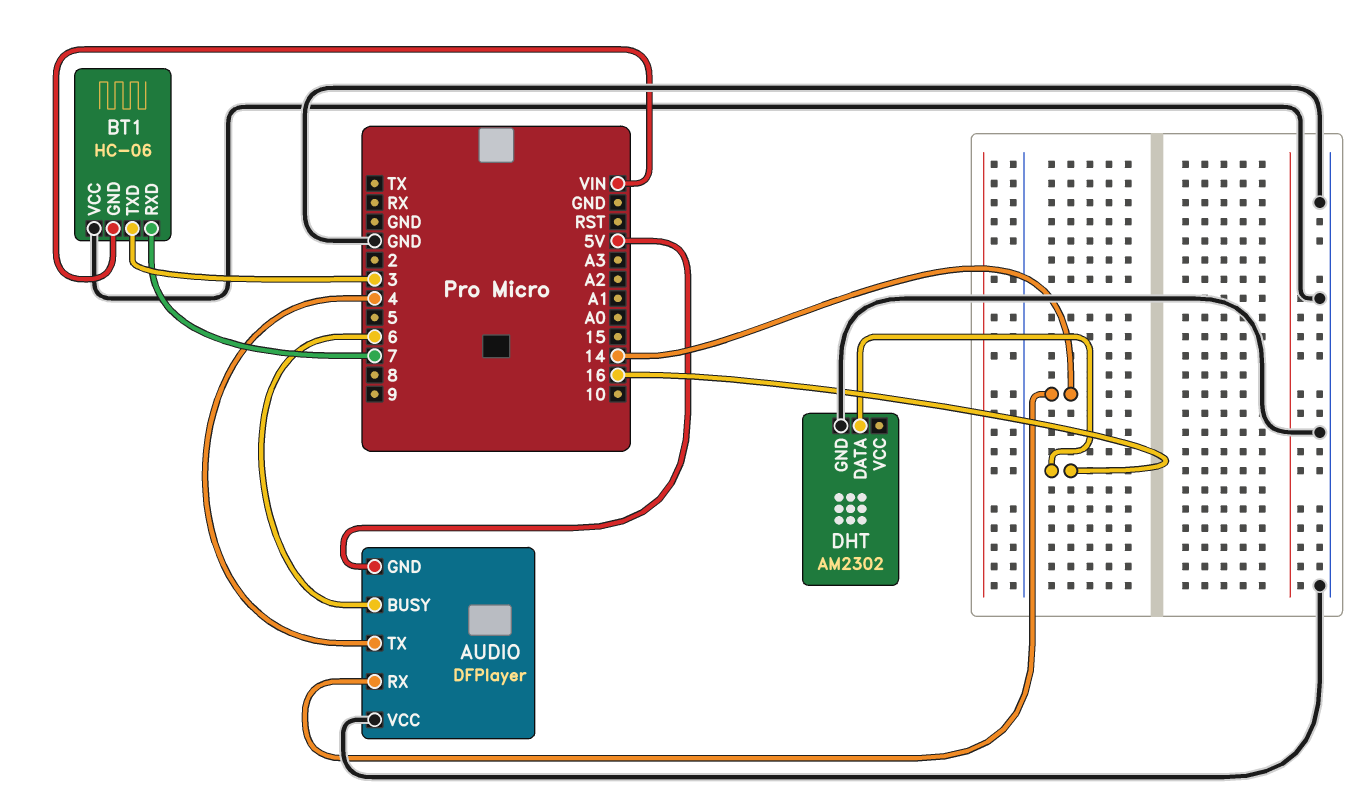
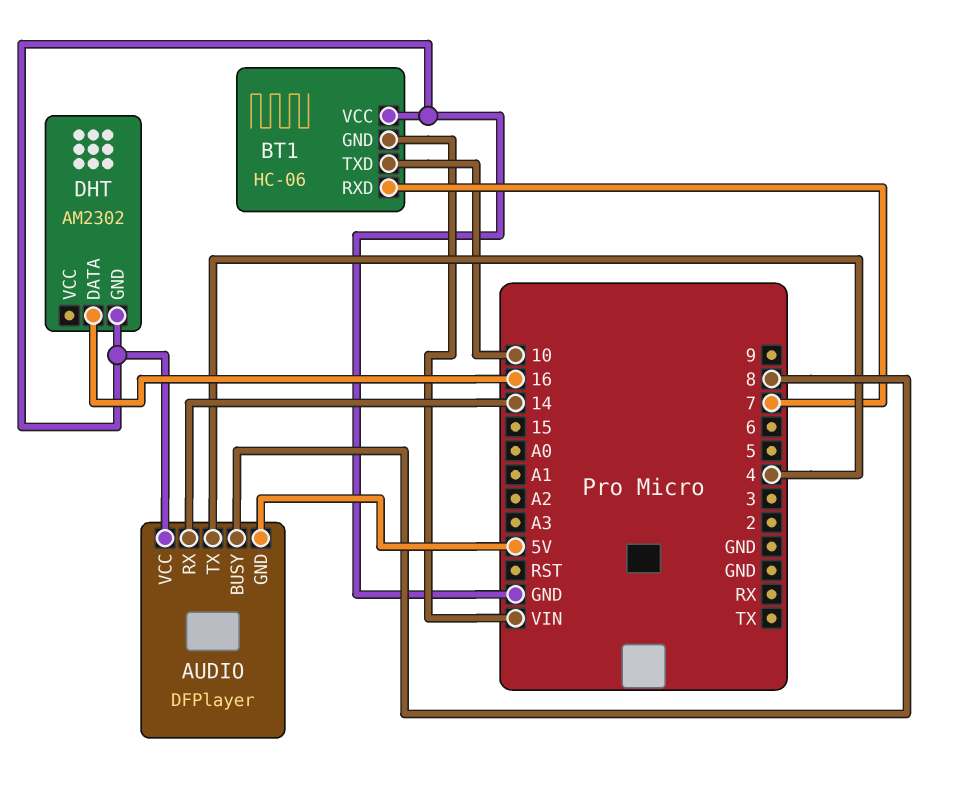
AUDIO pin BUSY: 6 -> 8
BT1 pin TXD: 3 -> 10

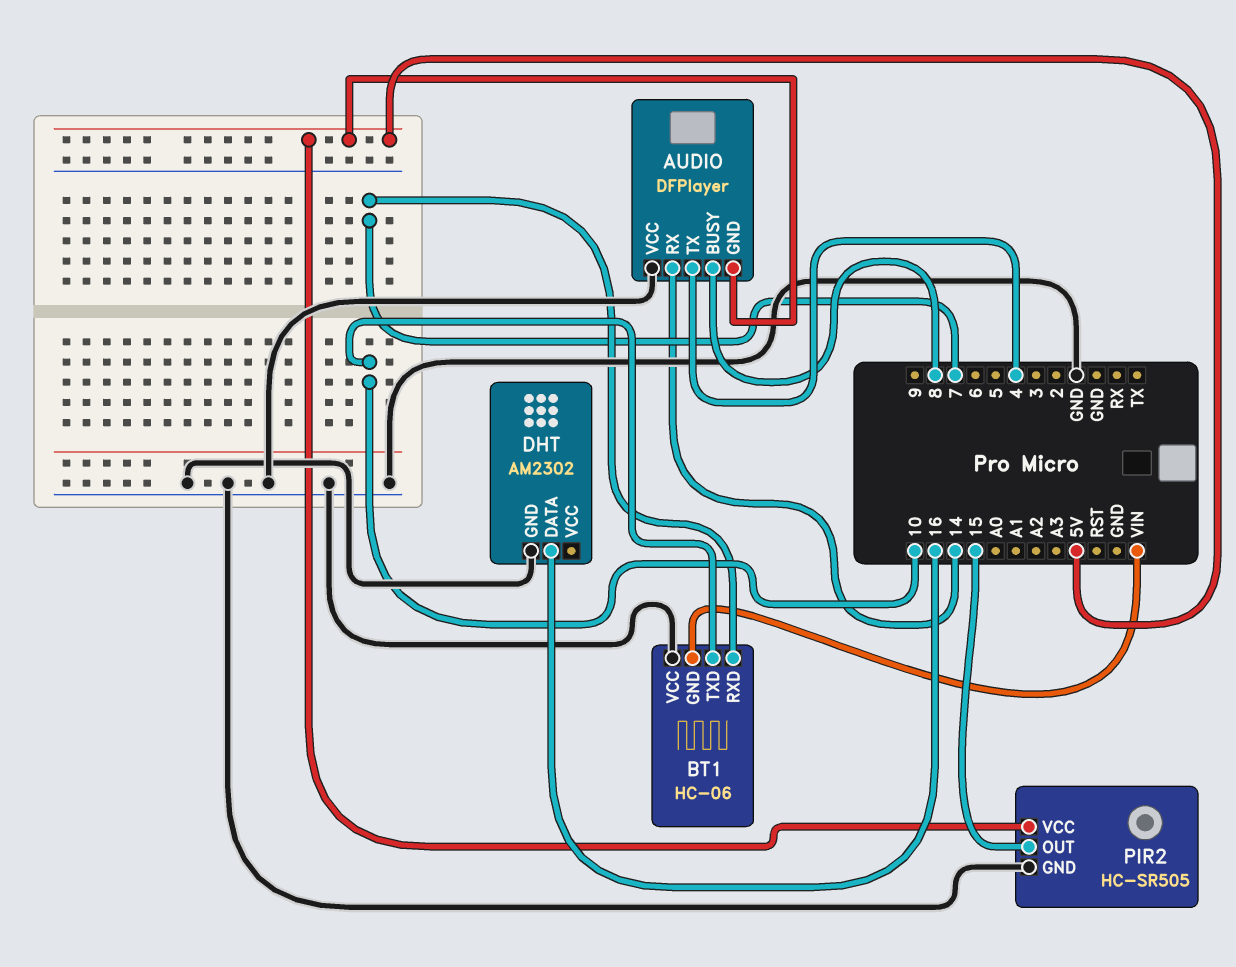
PIR2: none -> HC-SR505
PIR2 pin GND: none -> GND
PIR2 pin OUT: none -> 15
PIR2 pin VCC: none -> 5V

